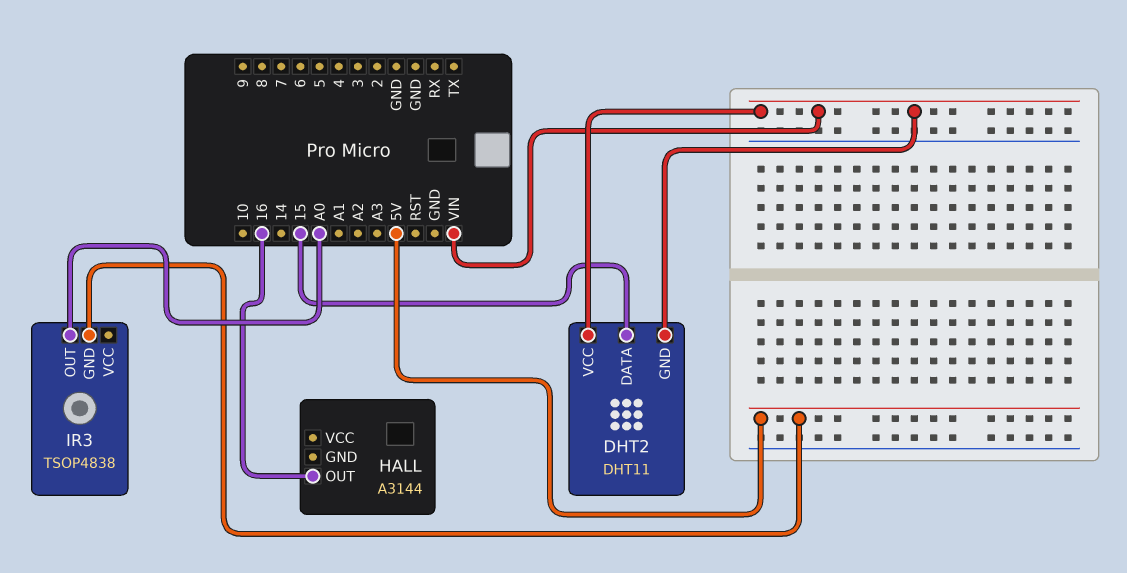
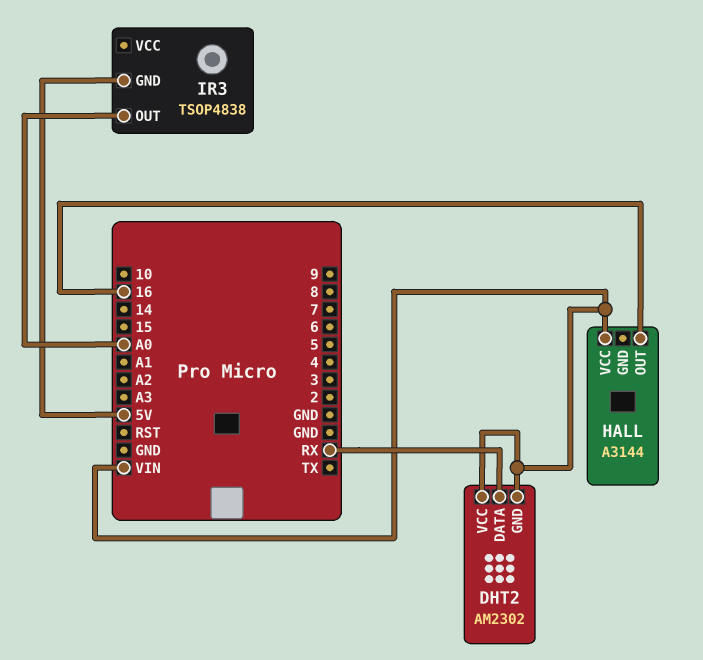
DHT2: DHT11 -> AM2302
DHT2 pin DATA: 15 -> RX
HALL pin VCC: none -> VIN

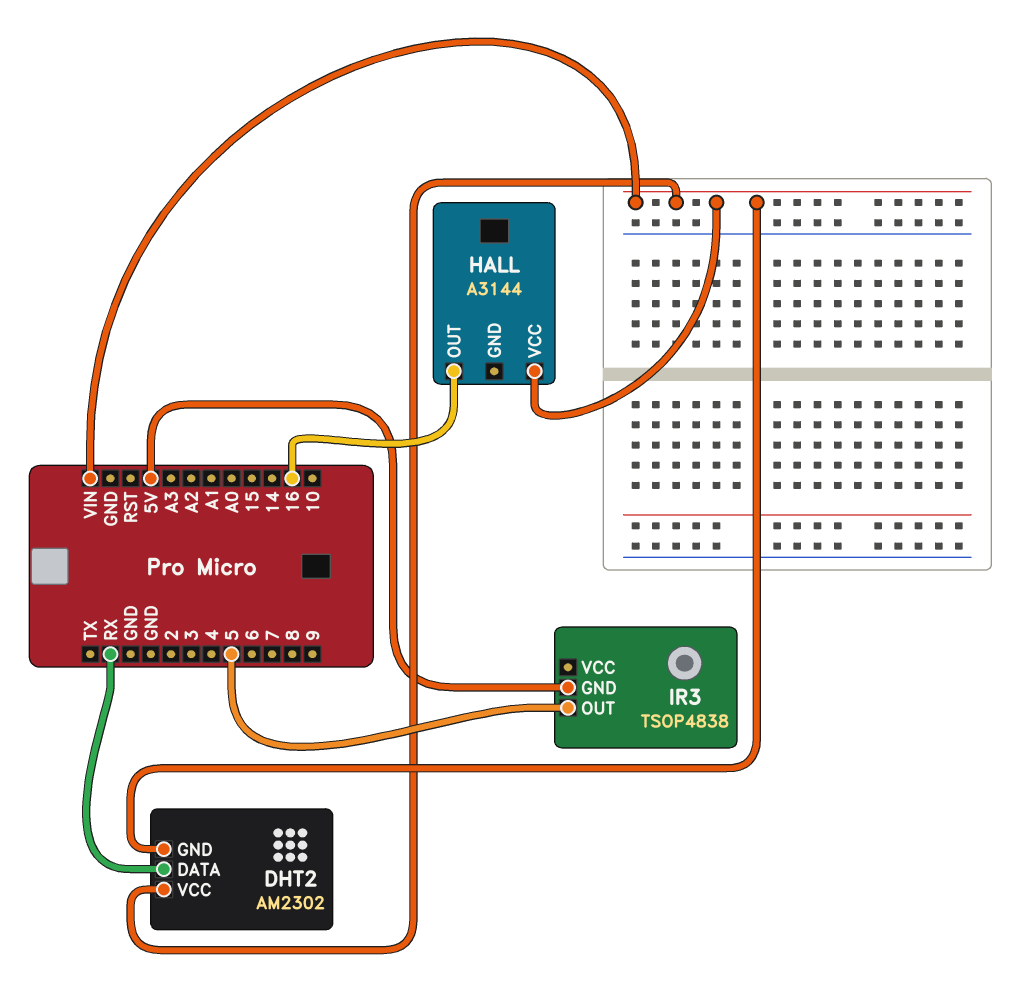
IR3 pin OUT: A0 -> 5

